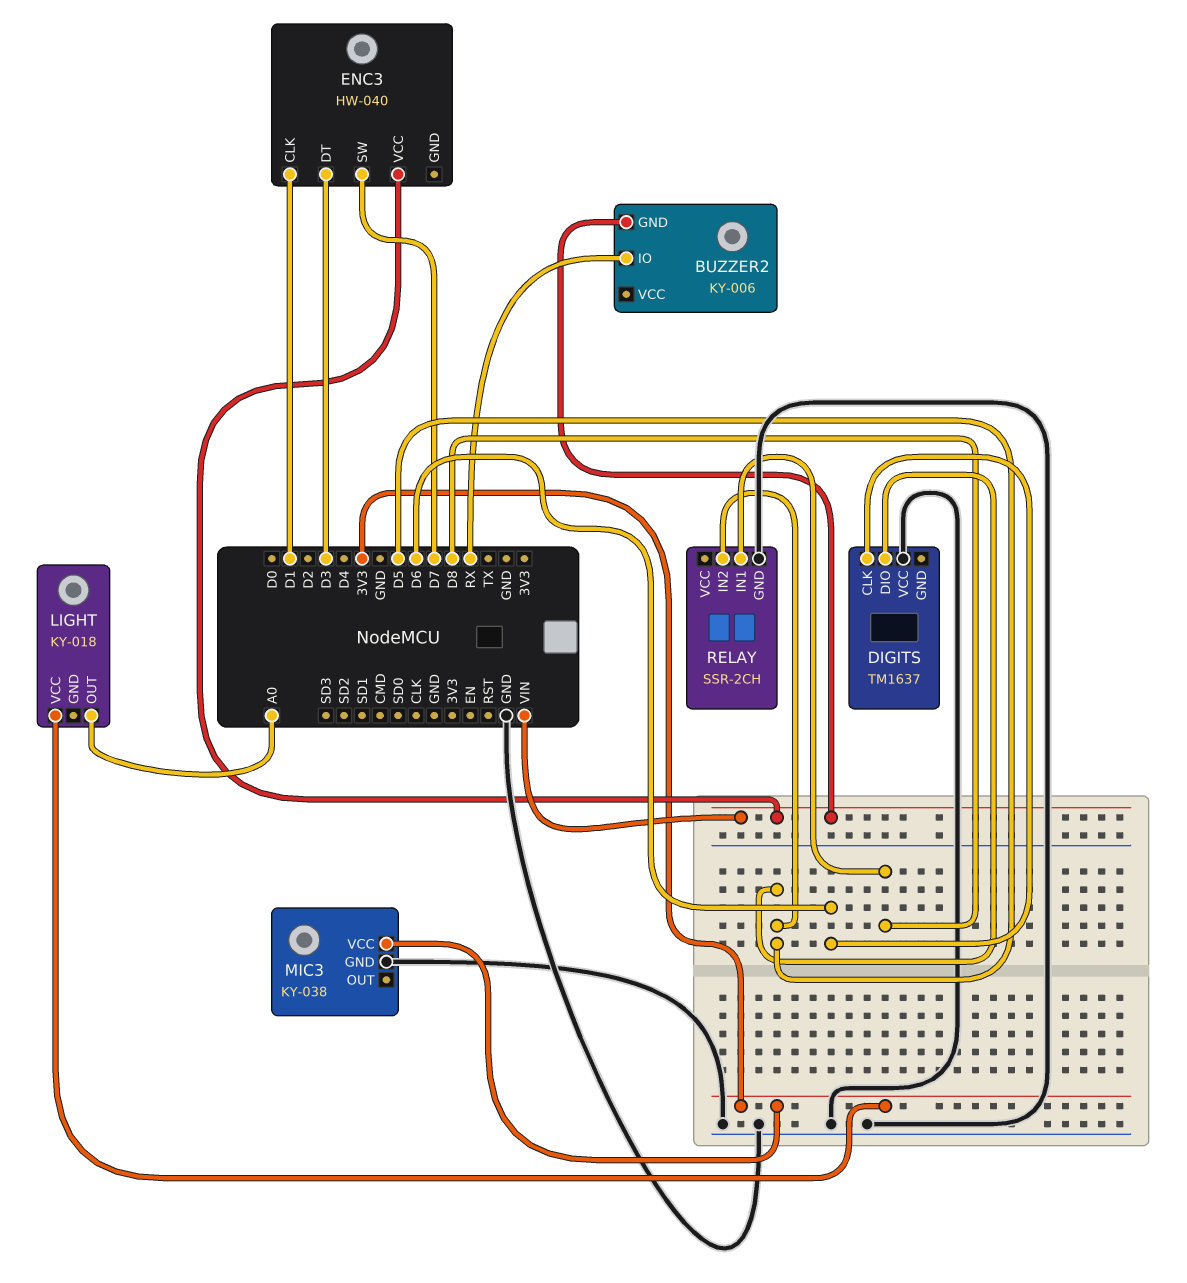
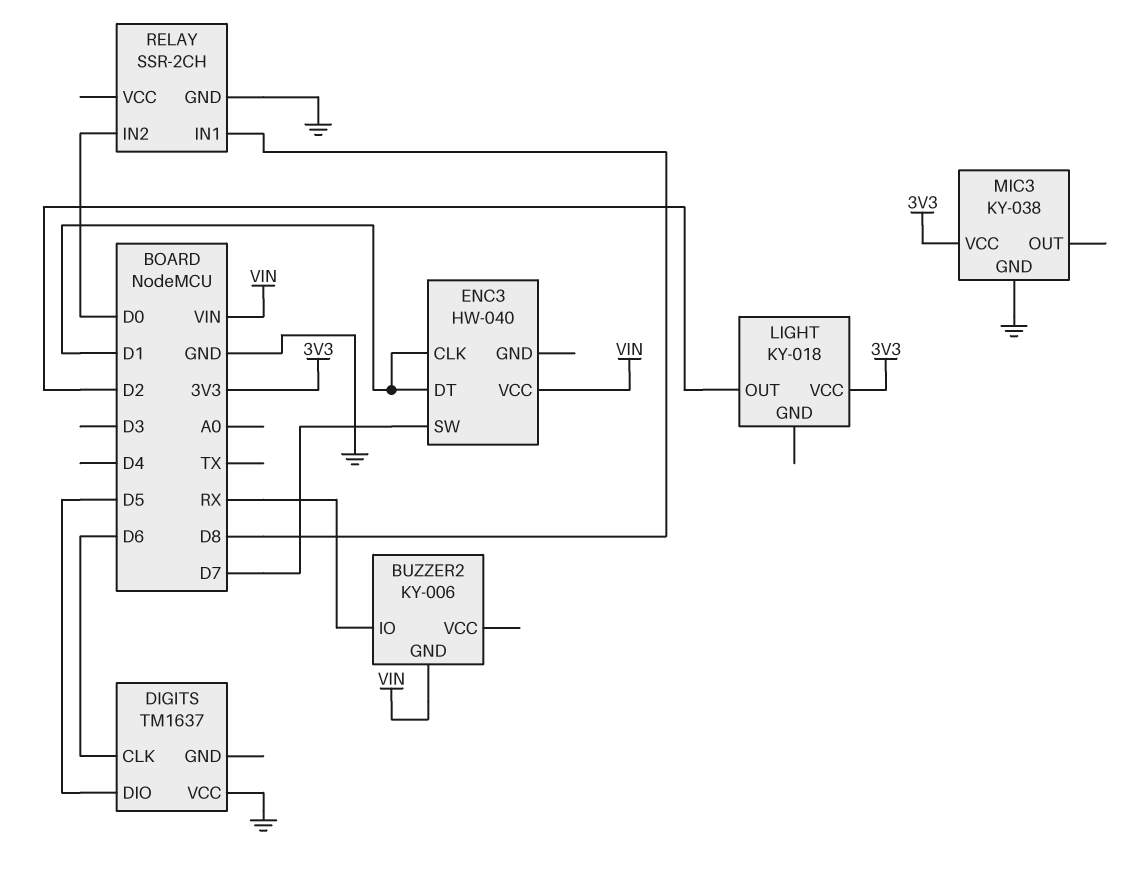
ENC3 pin DT: D3 -> D1
LIGHT pin OUT: A0 -> D2
RELAY pin IN2: D5 -> D0

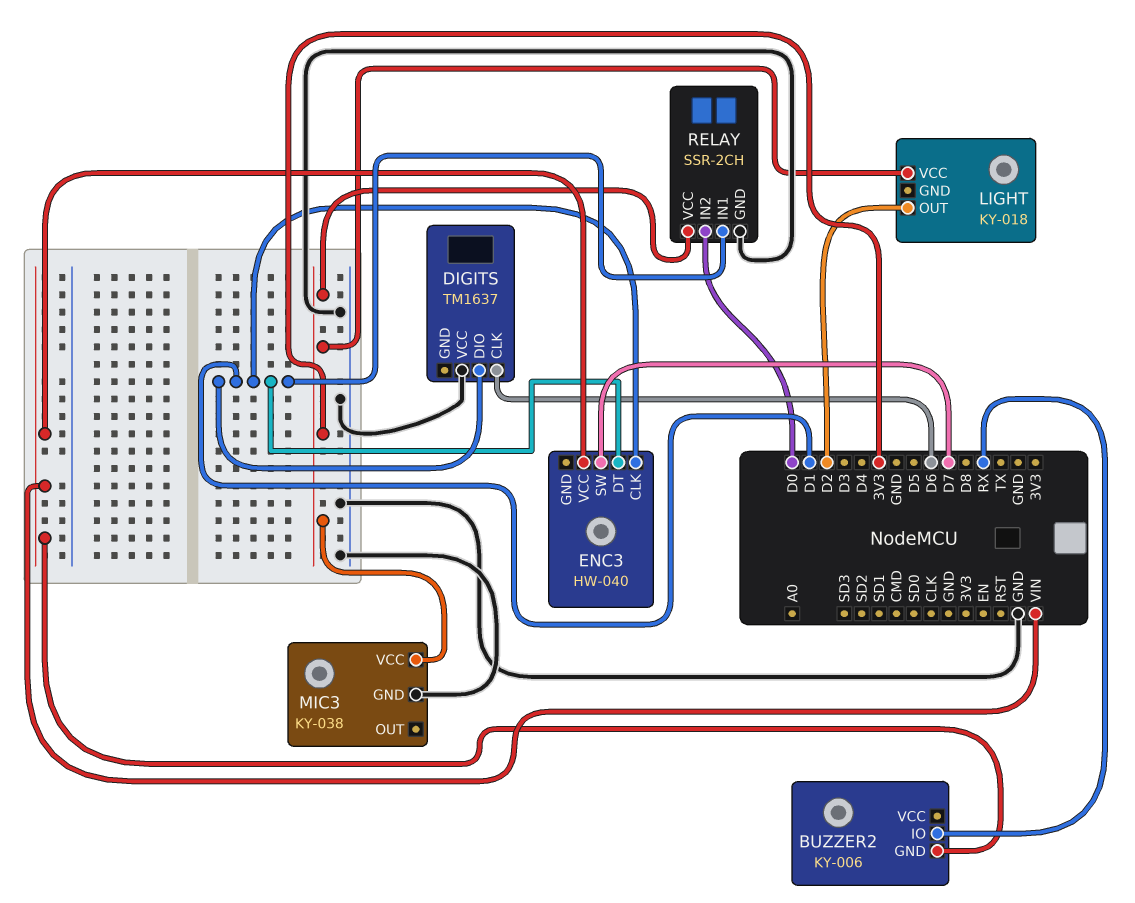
DIGITS pin DIO: D5 -> D1
RELAY pin IN1: D8 -> D1
RELAY pin VCC: none -> 3V3

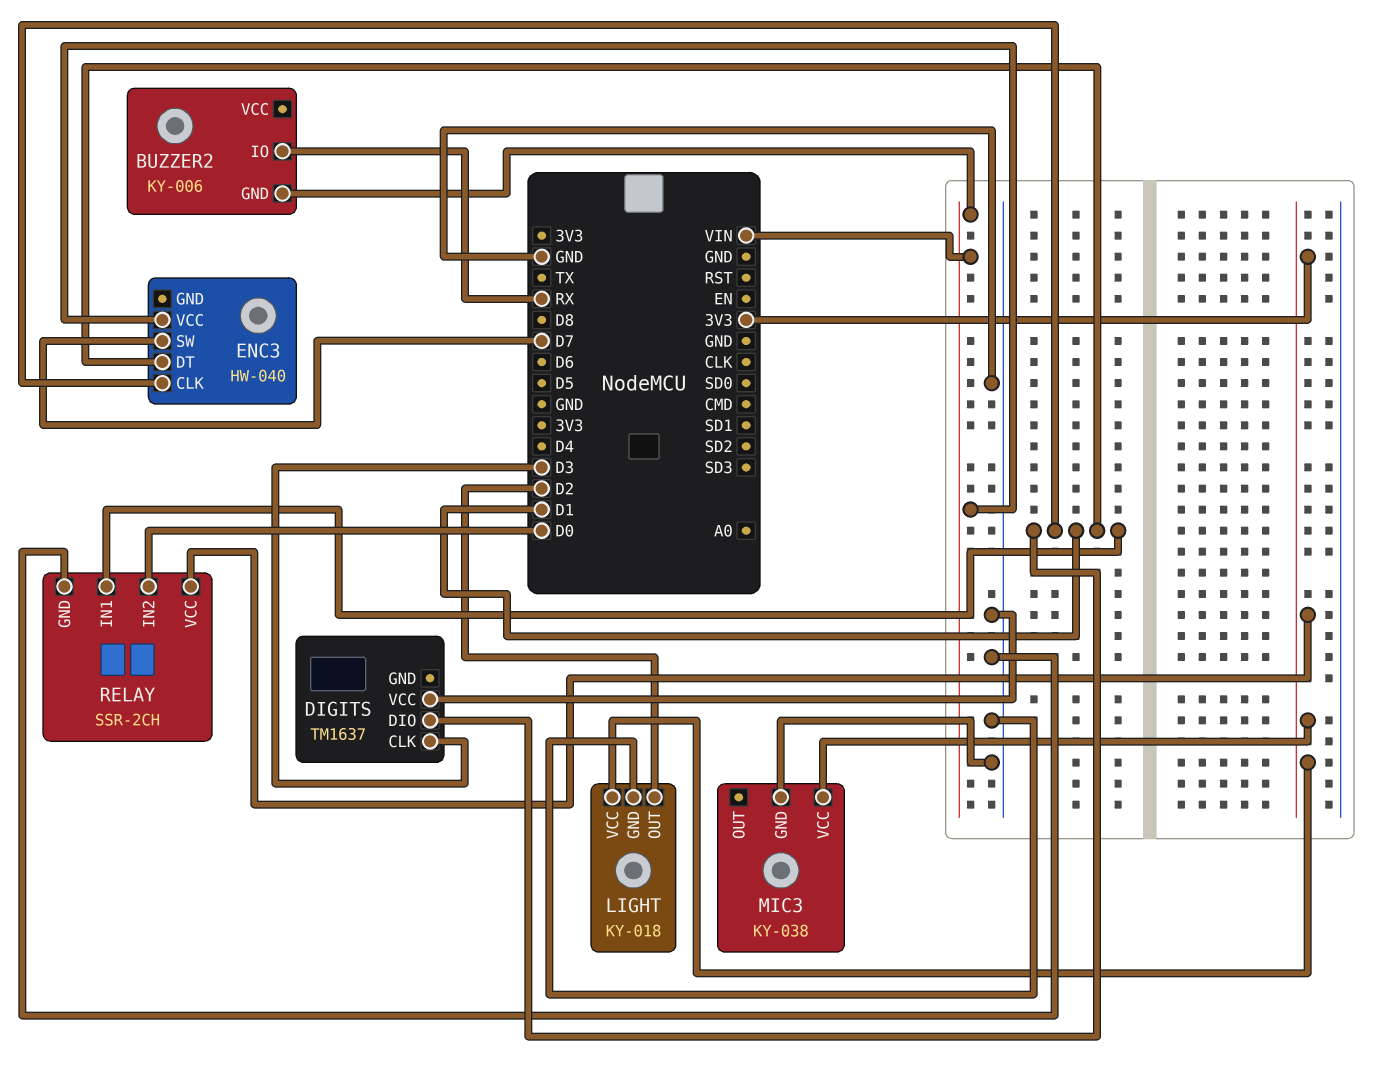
DIGITS pin CLK: D6 -> D3
LIGHT pin GND: none -> GND

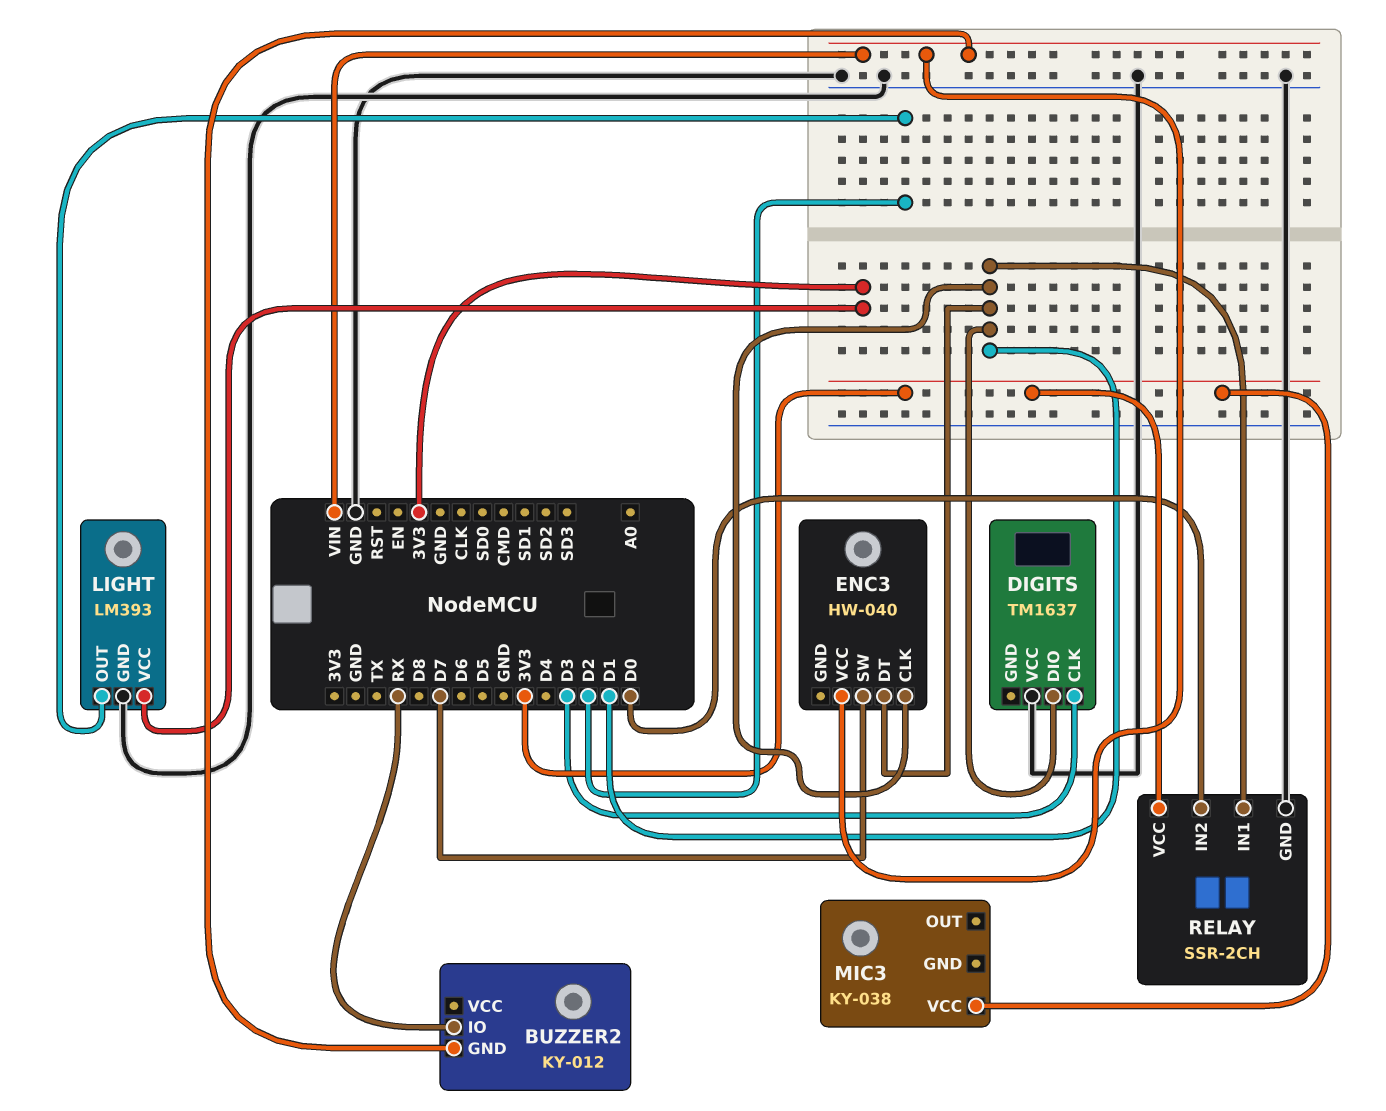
BUZZER2: KY-006 -> KY-012
LIGHT: KY-018 -> LM393
MIC3 pin GND: GND -> none

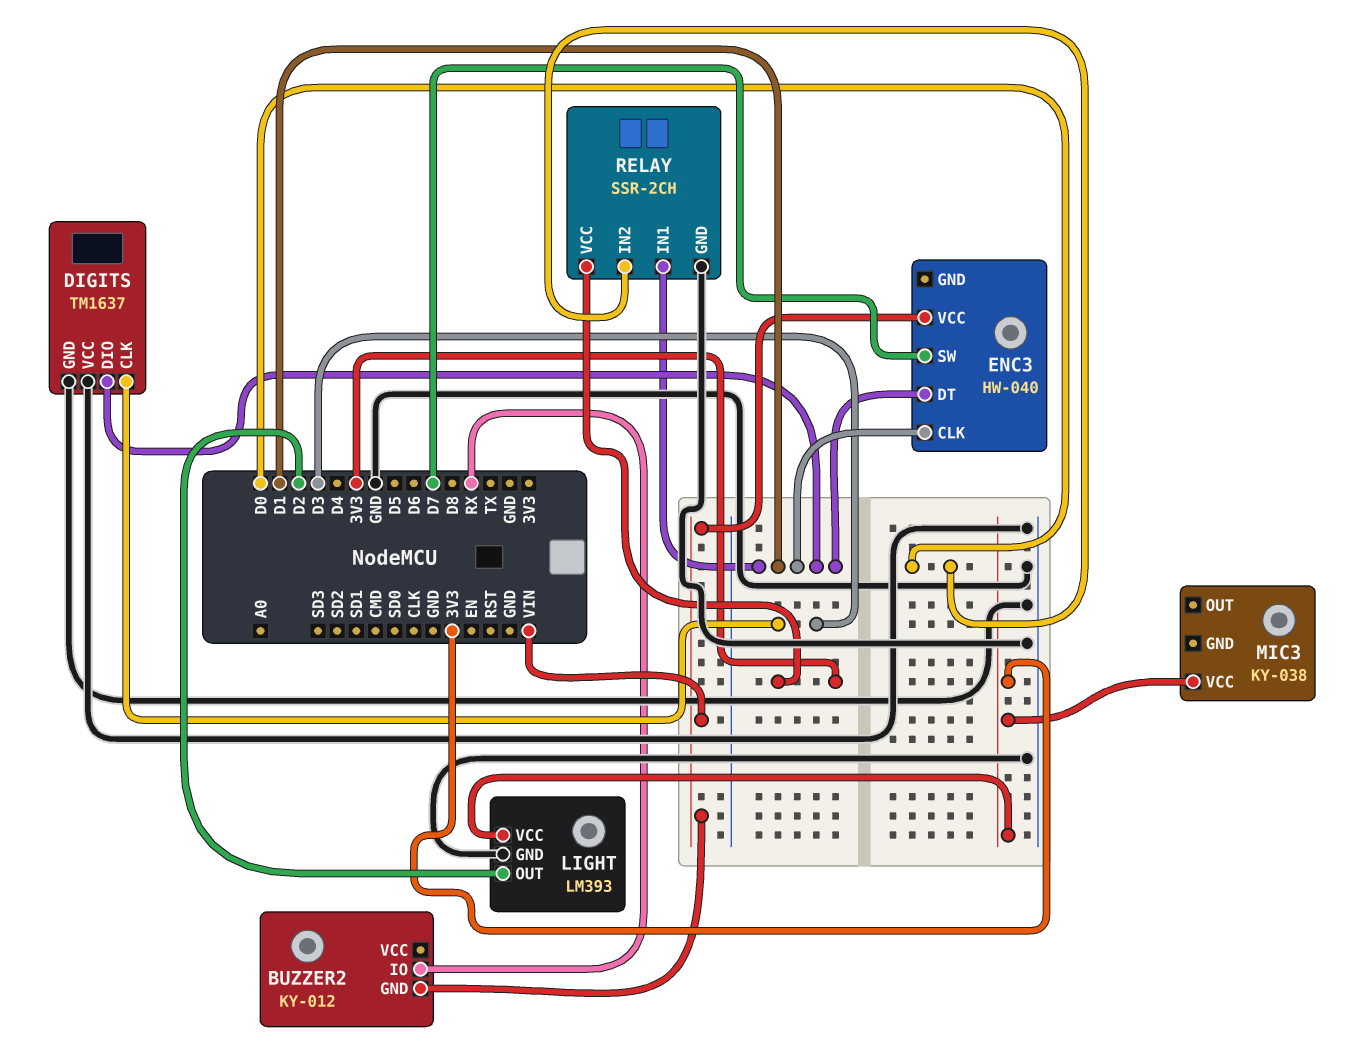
DIGITS pin GND: none -> GND

